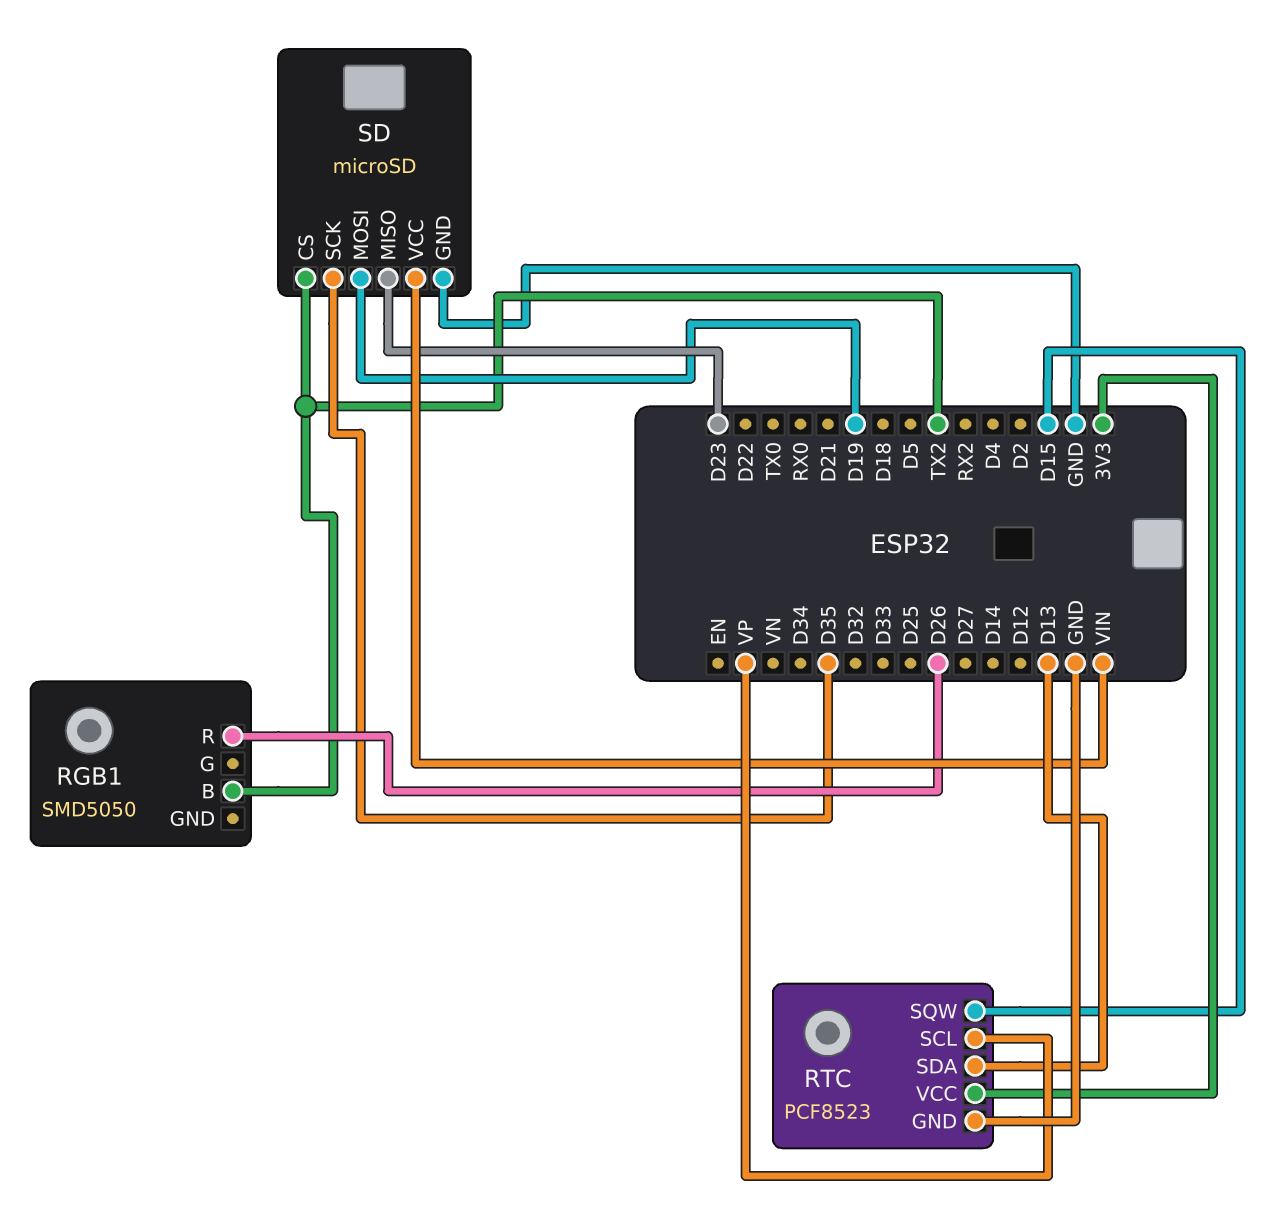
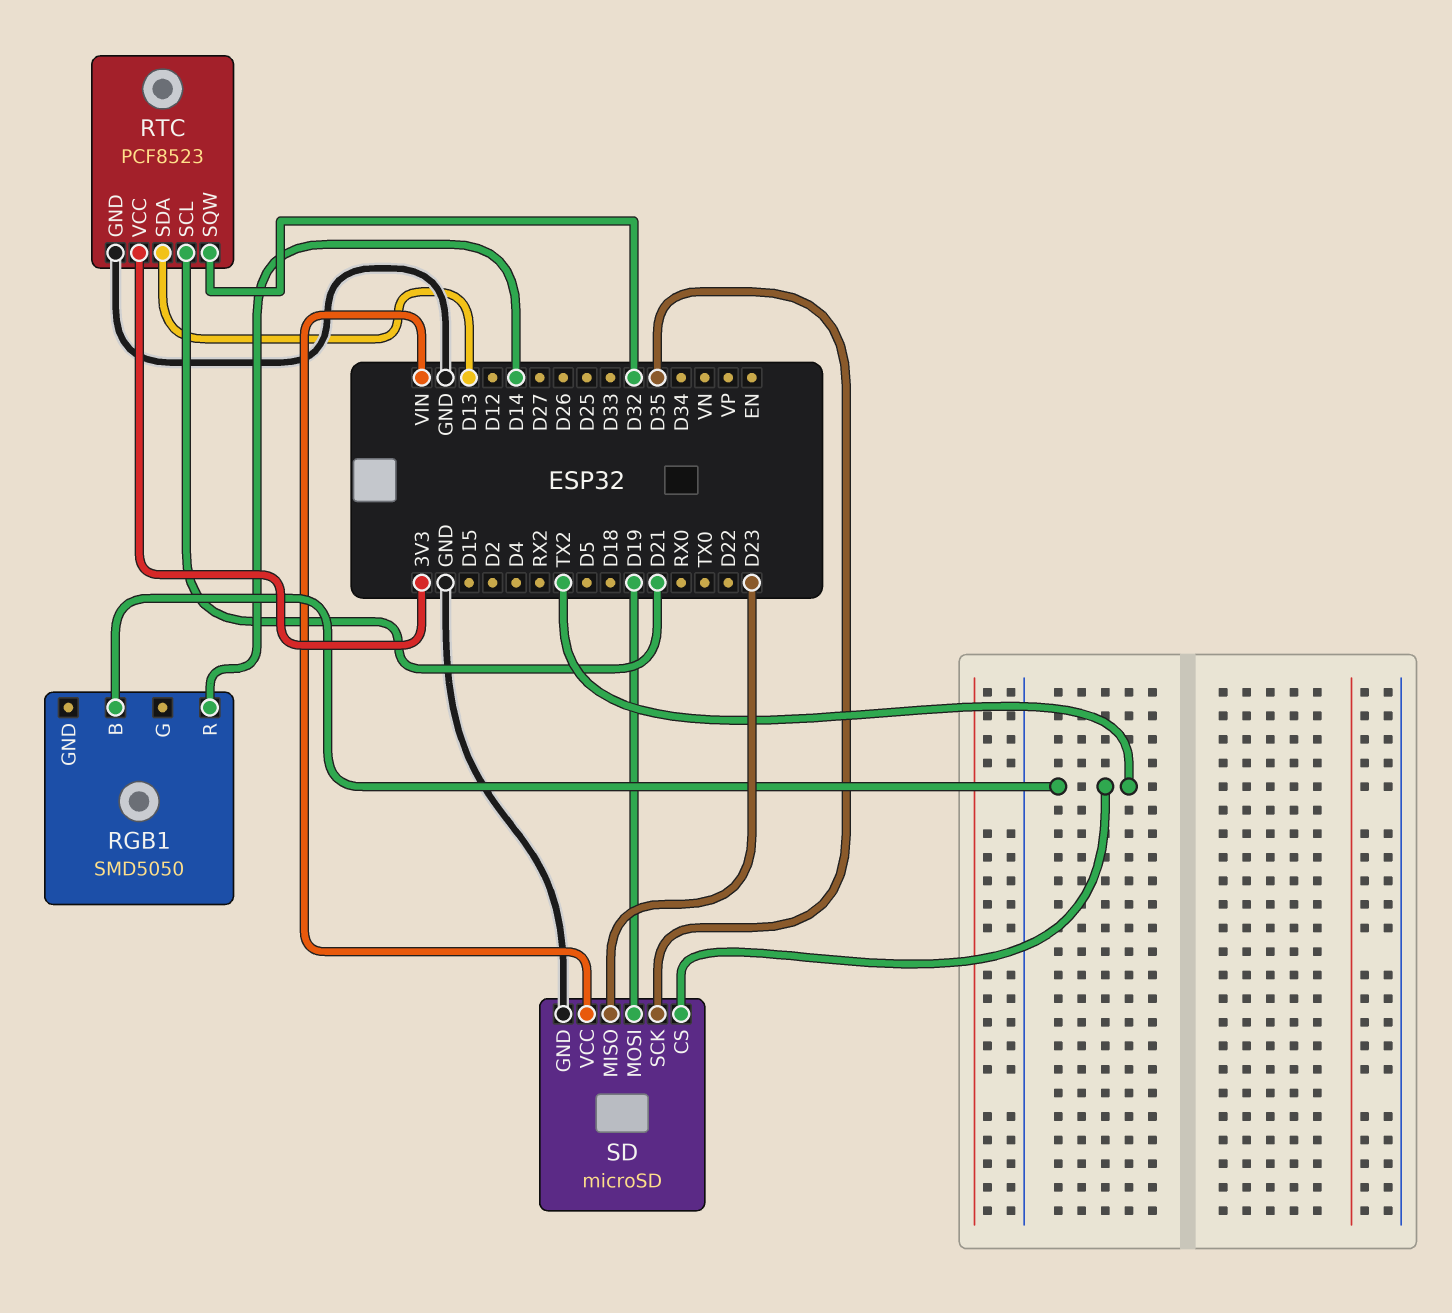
RGB1 pin R: D26 -> D14
RTC pin SCL: VP -> D21
RTC pin SQW: D15 -> D32

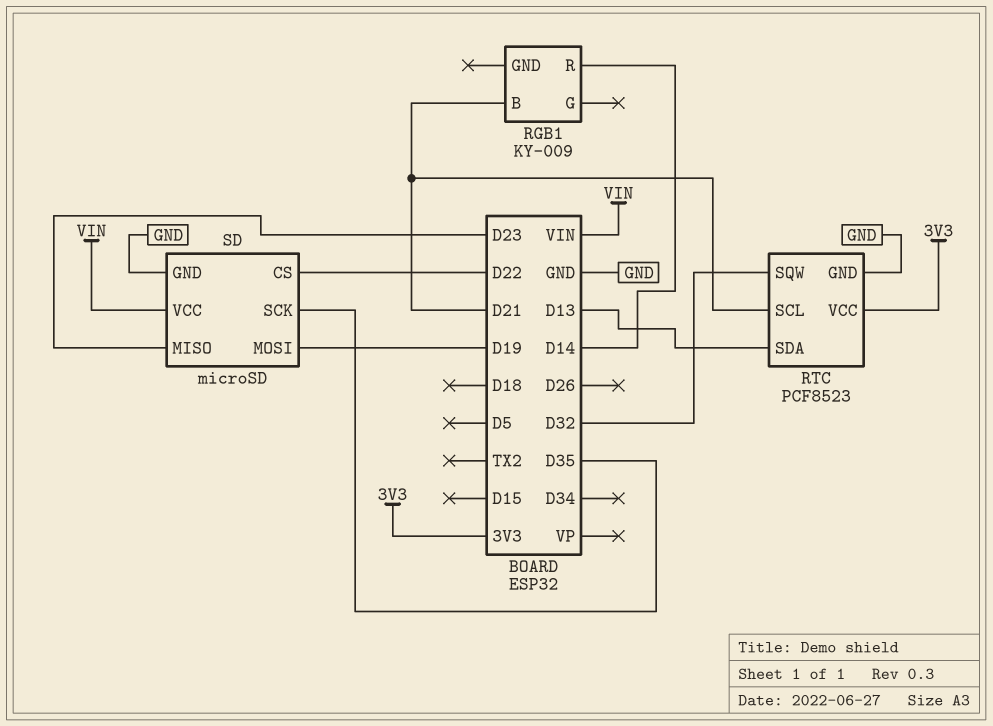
RGB1: SMD5050 -> KY-009
RGB1 pin B: TX2 -> D21
SD pin CS: TX2 -> D22

